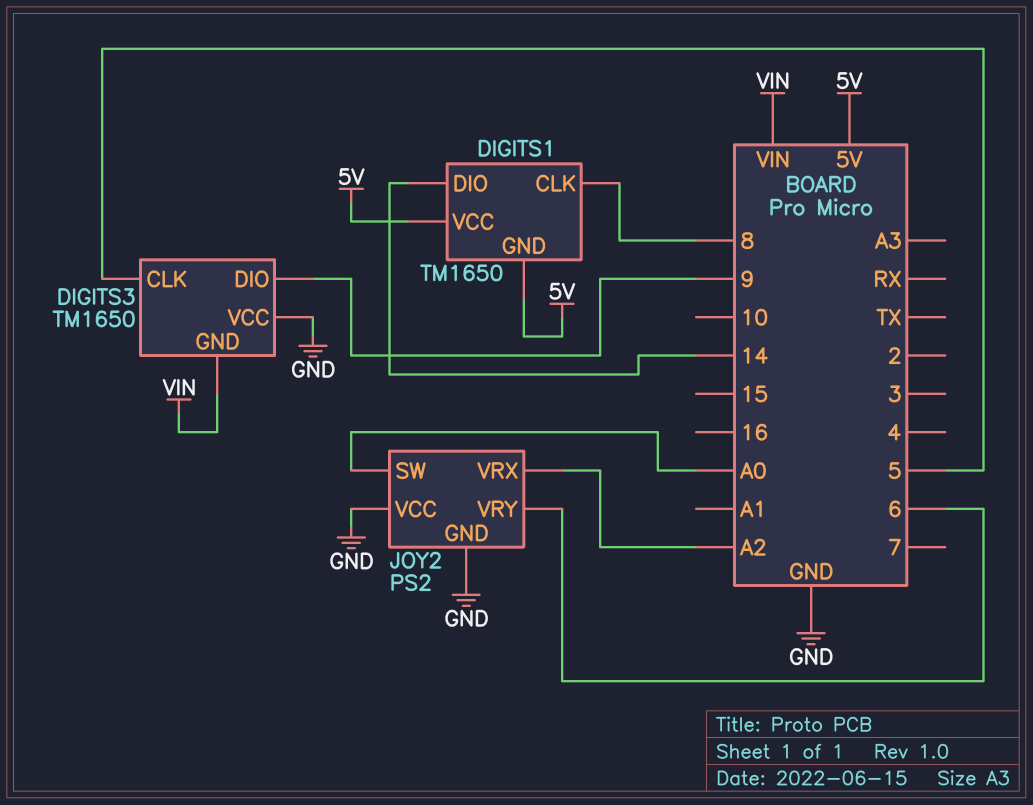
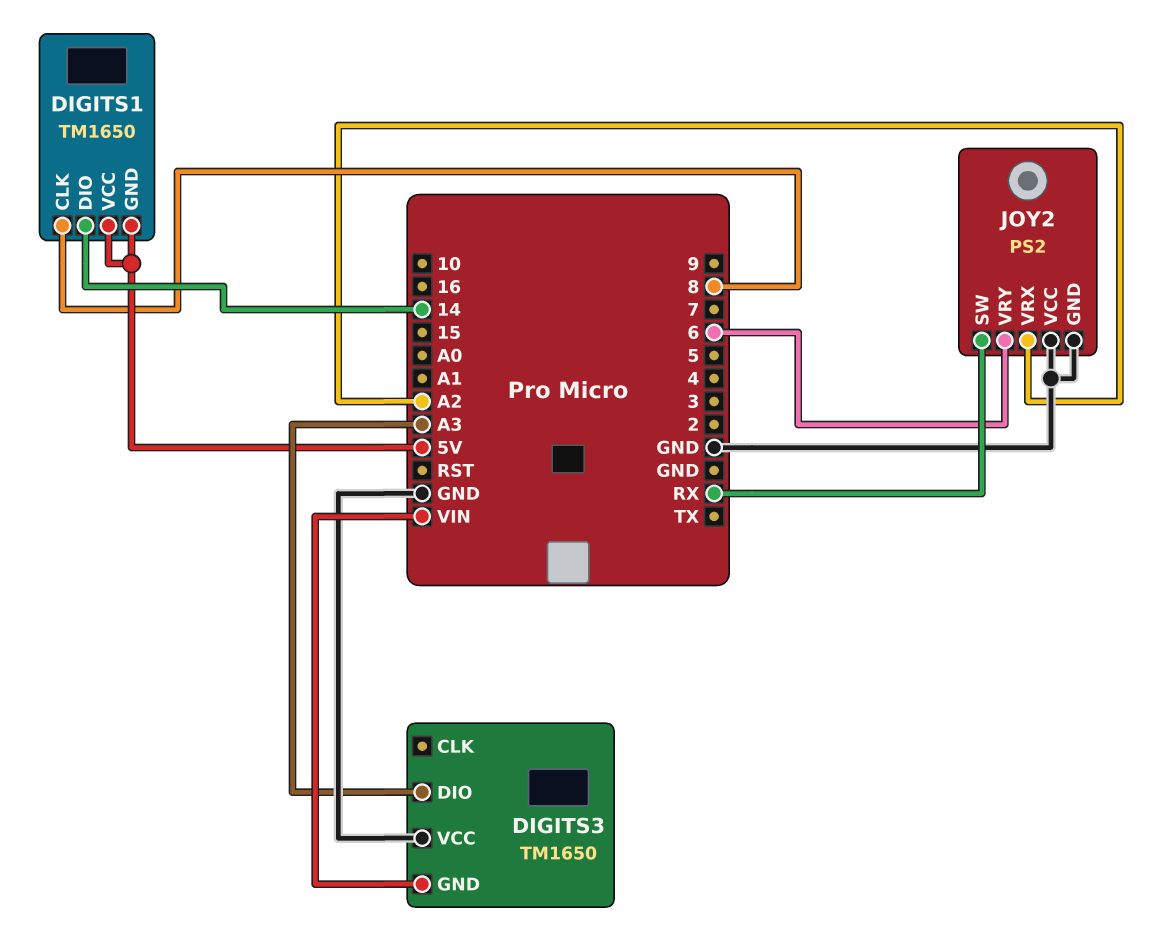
DIGITS3 pin CLK: 5 -> none
DIGITS3 pin DIO: 9 -> A3
JOY2 pin SW: A0 -> RX

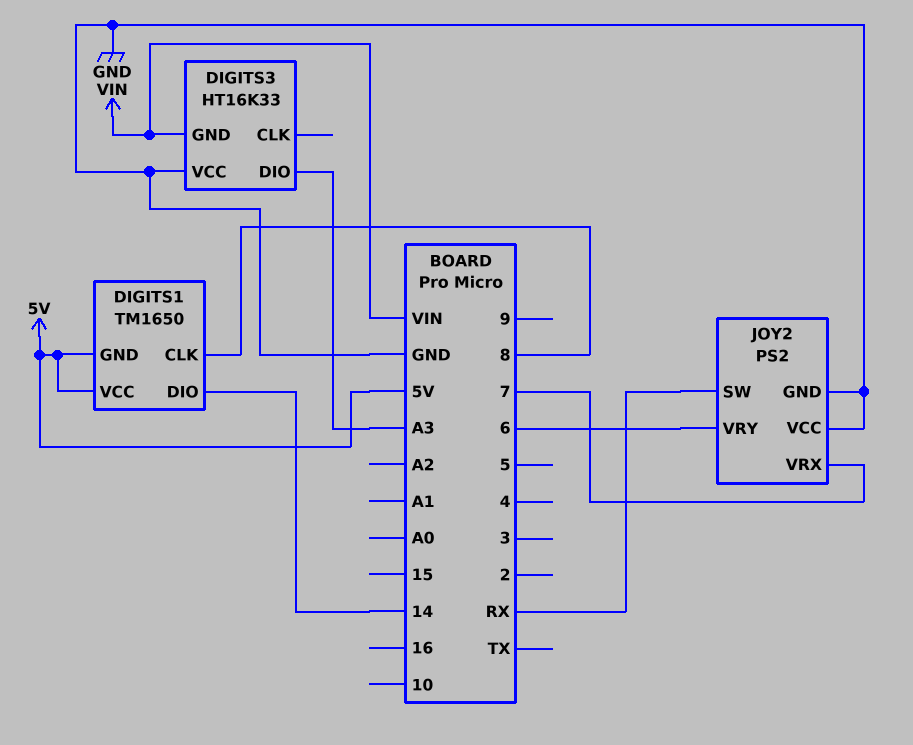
DIGITS3: TM1650 -> HT16K33
JOY2 pin VRX: A2 -> 7

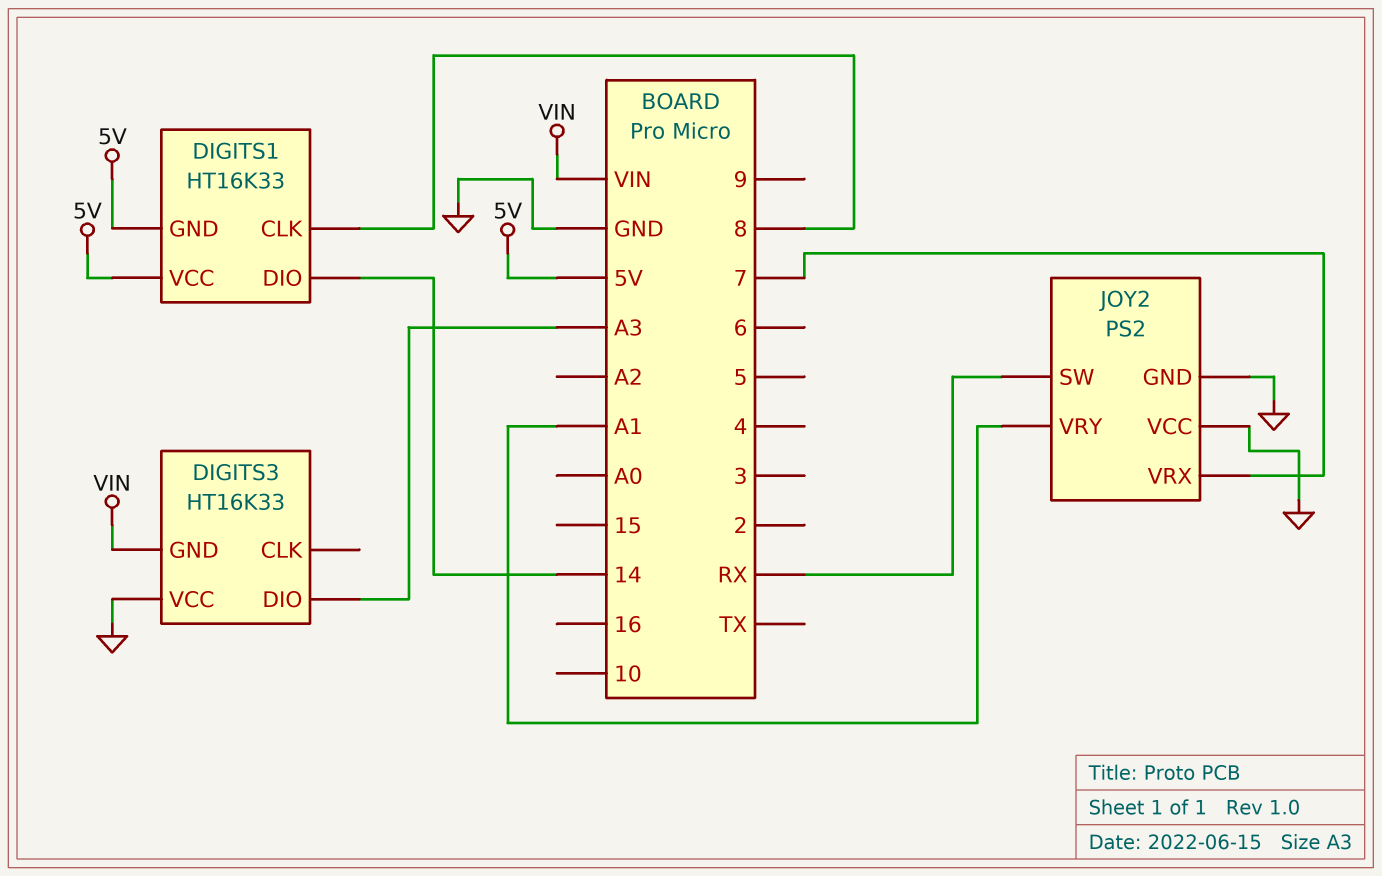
DIGITS1: TM1650 -> HT16K33
JOY2 pin VRY: 6 -> A1

